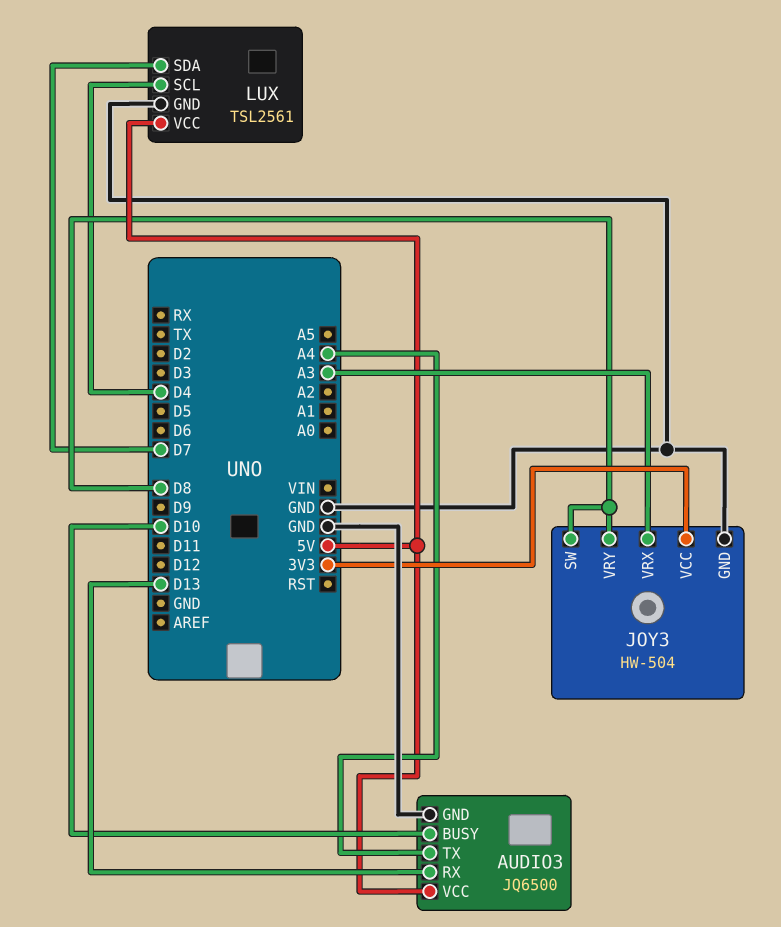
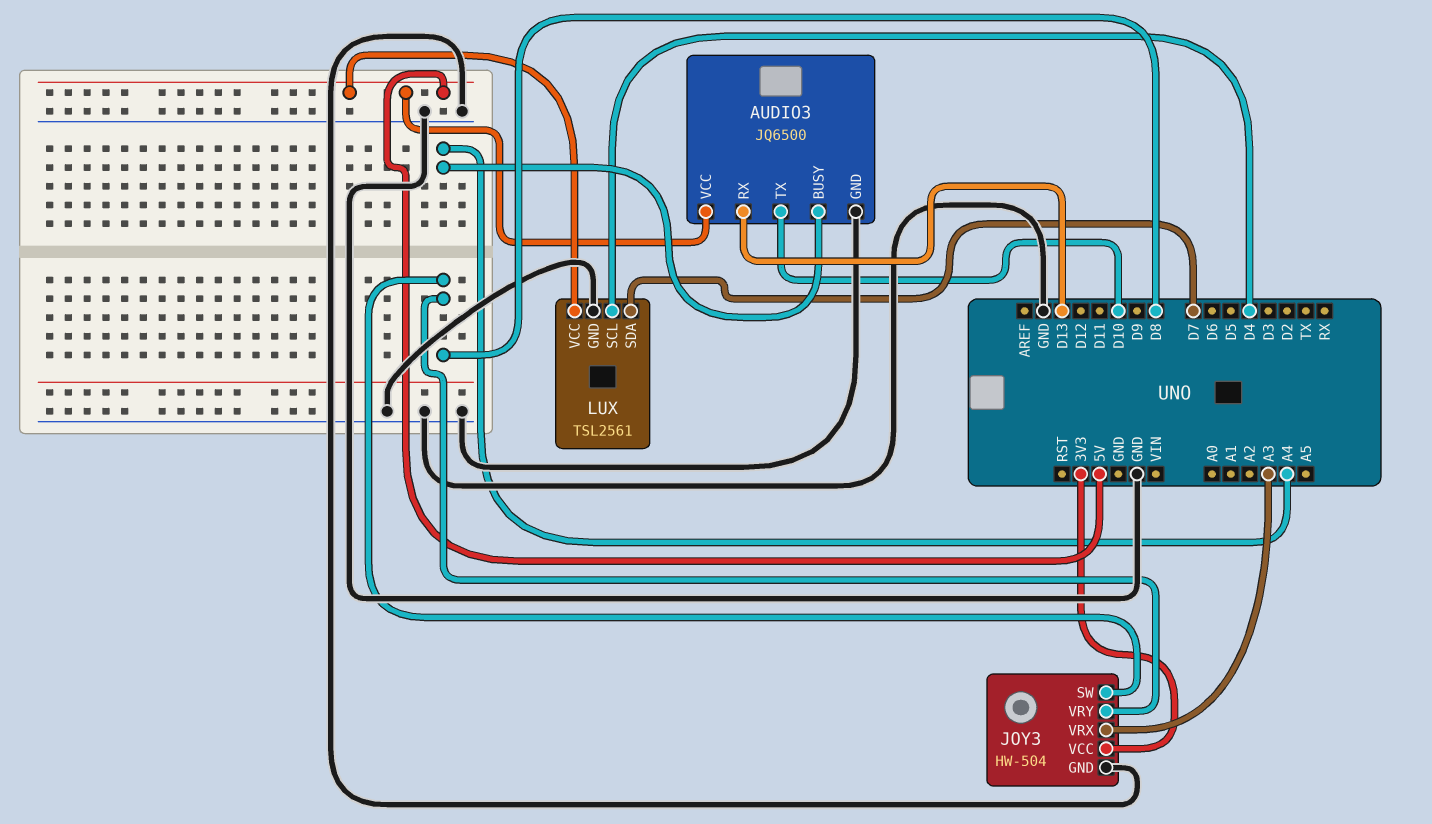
AUDIO3 pin BUSY: D10 -> A4
AUDIO3 pin TX: A4 -> D10

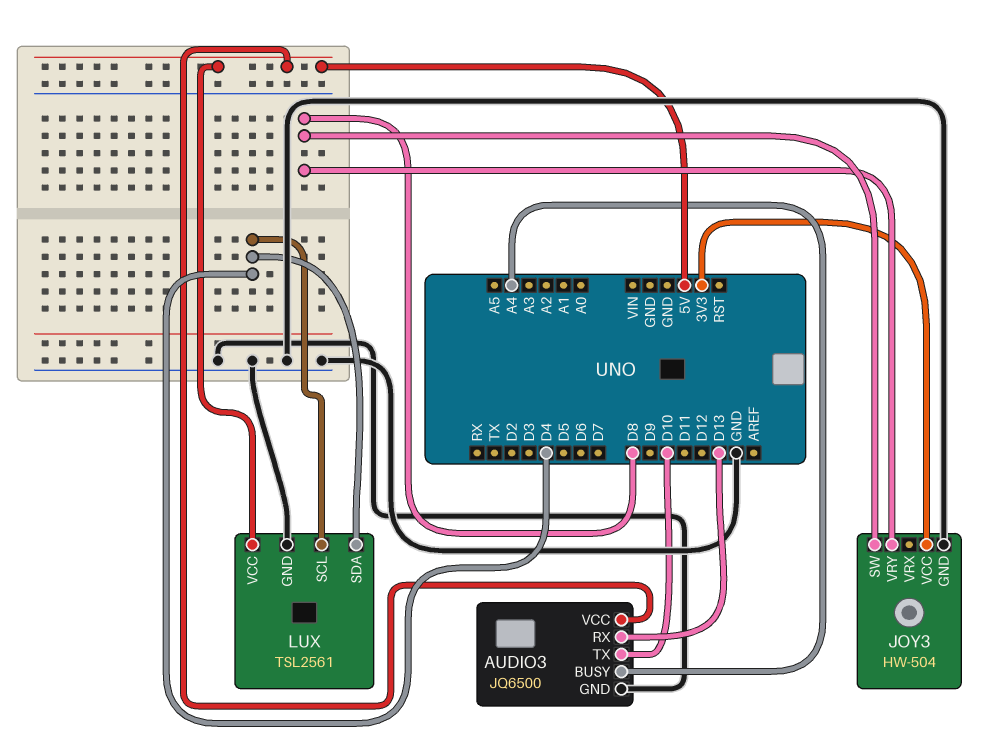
JOY3 pin VRX: A3 -> none
LUX pin SDA: D7 -> D4

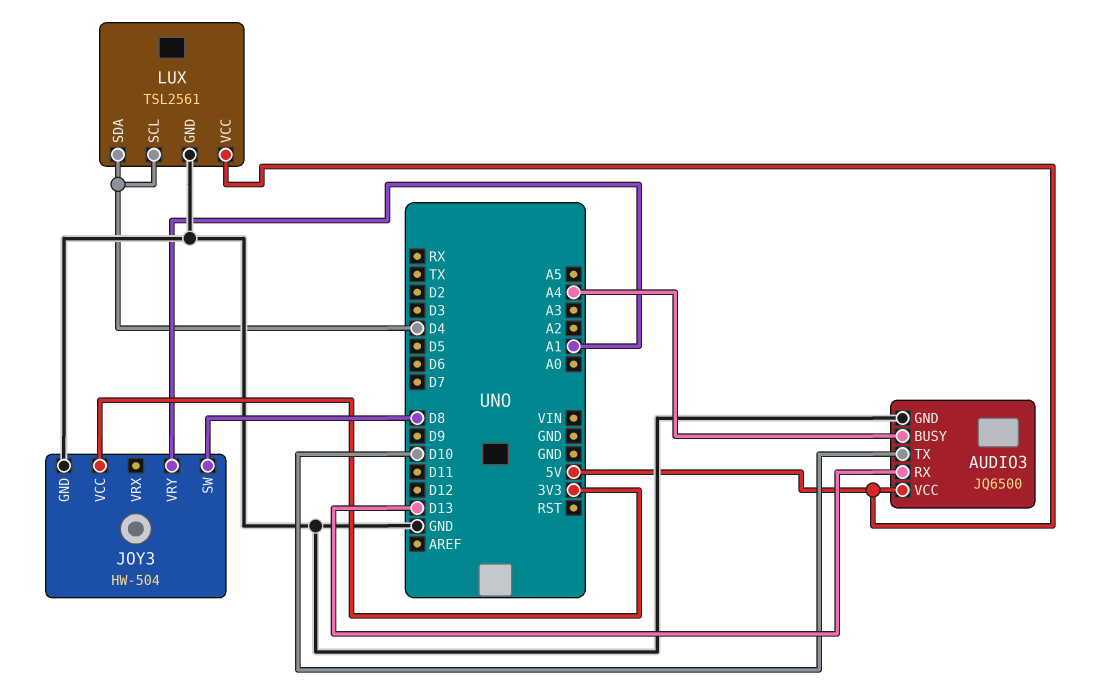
JOY3 pin VRY: D8 -> A1

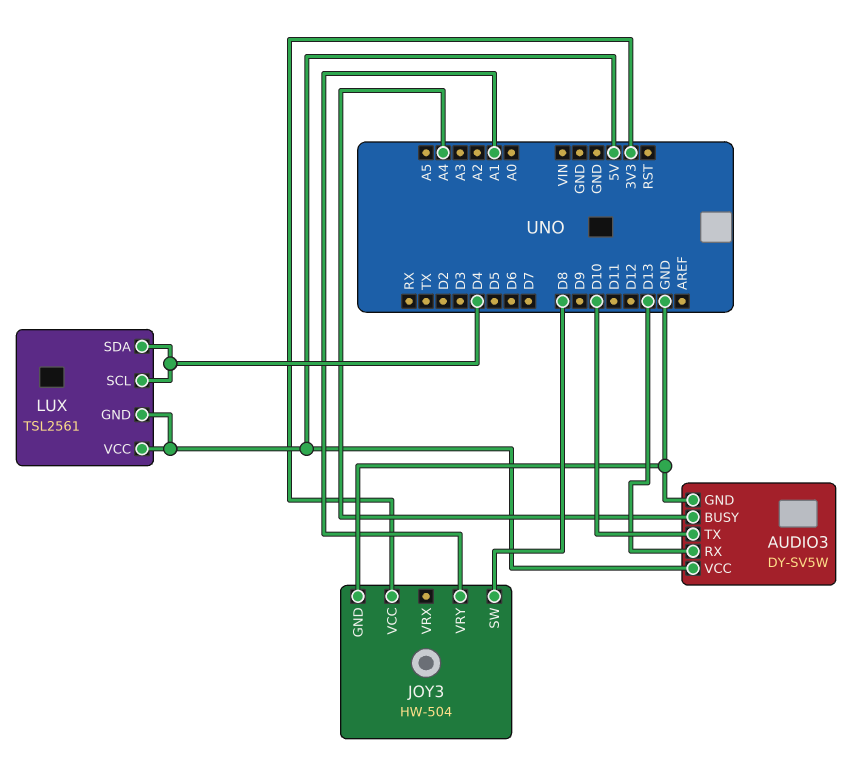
AUDIO3: JQ6500 -> DY-SV5W
LUX pin GND: GND -> 5V

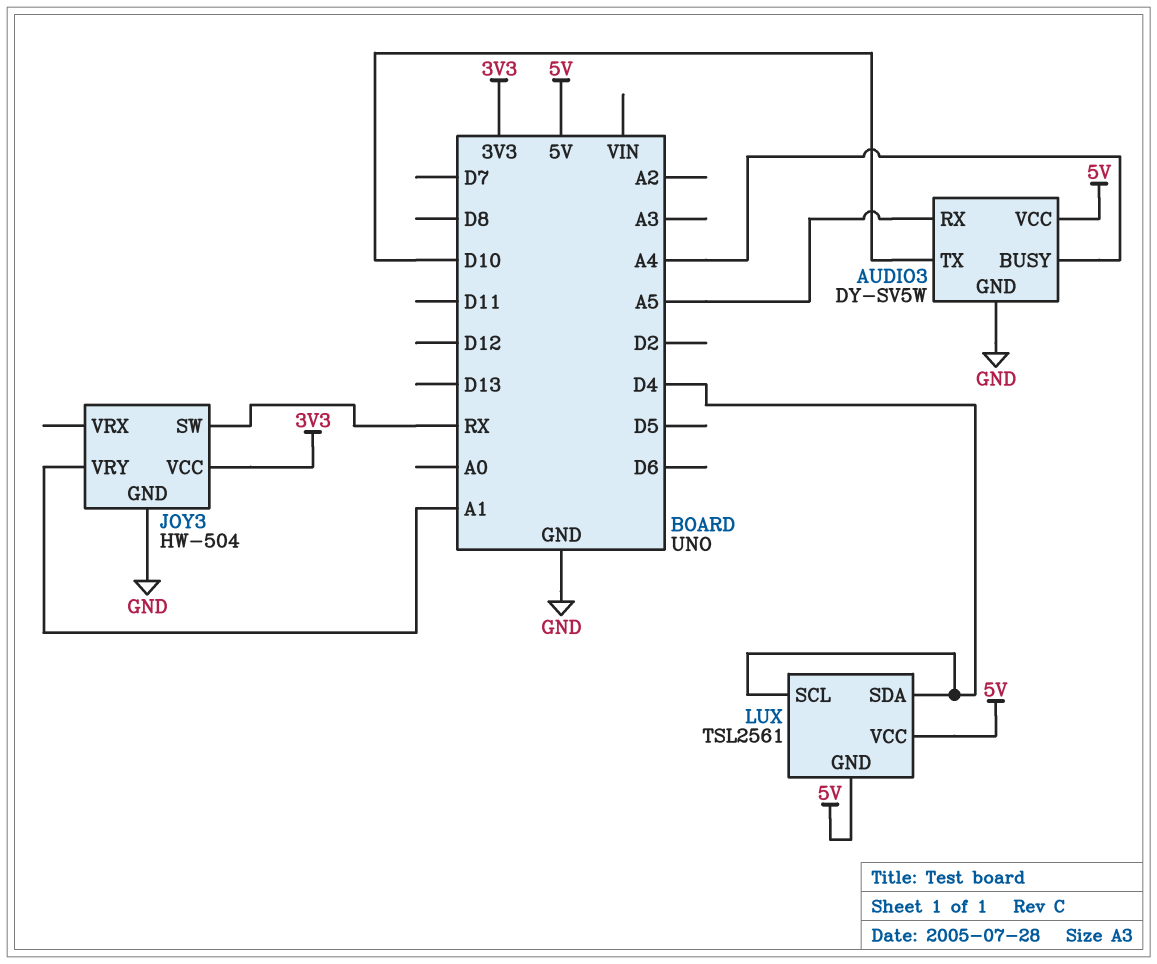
AUDIO3 pin RX: D13 -> A5
JOY3 pin SW: D8 -> RX

